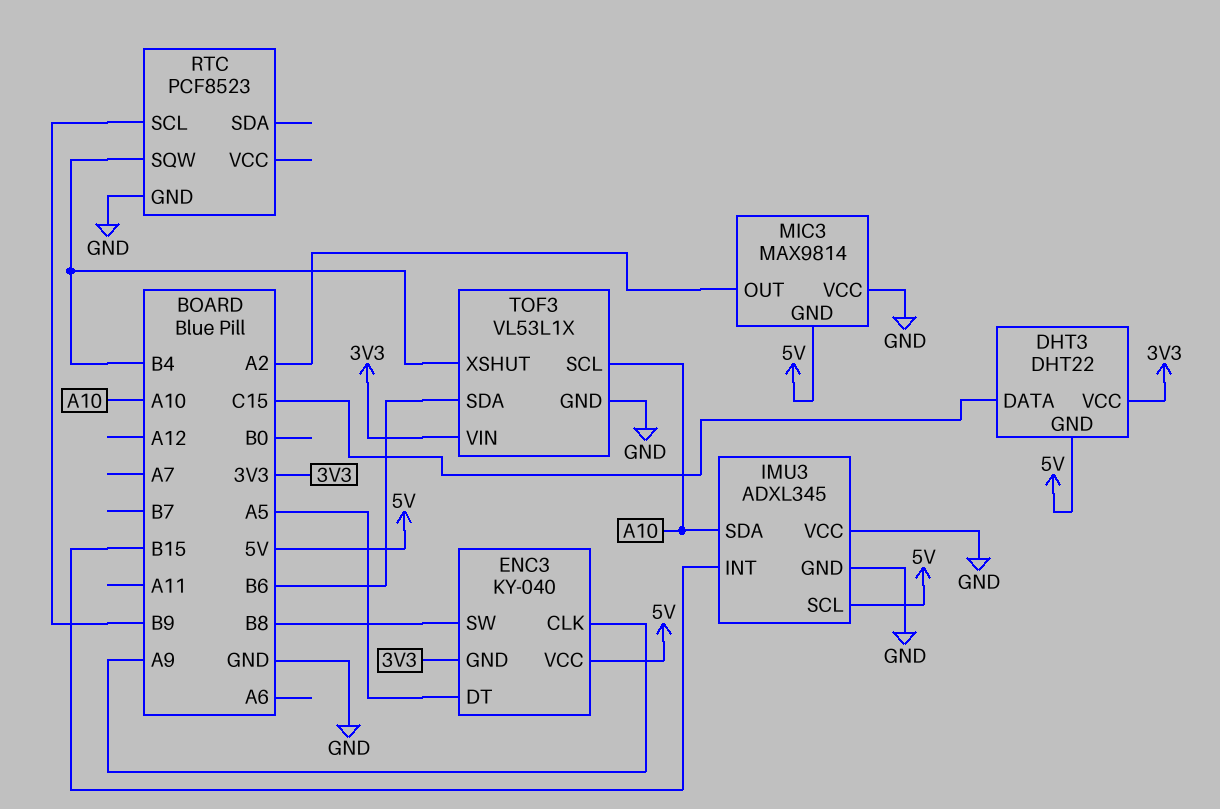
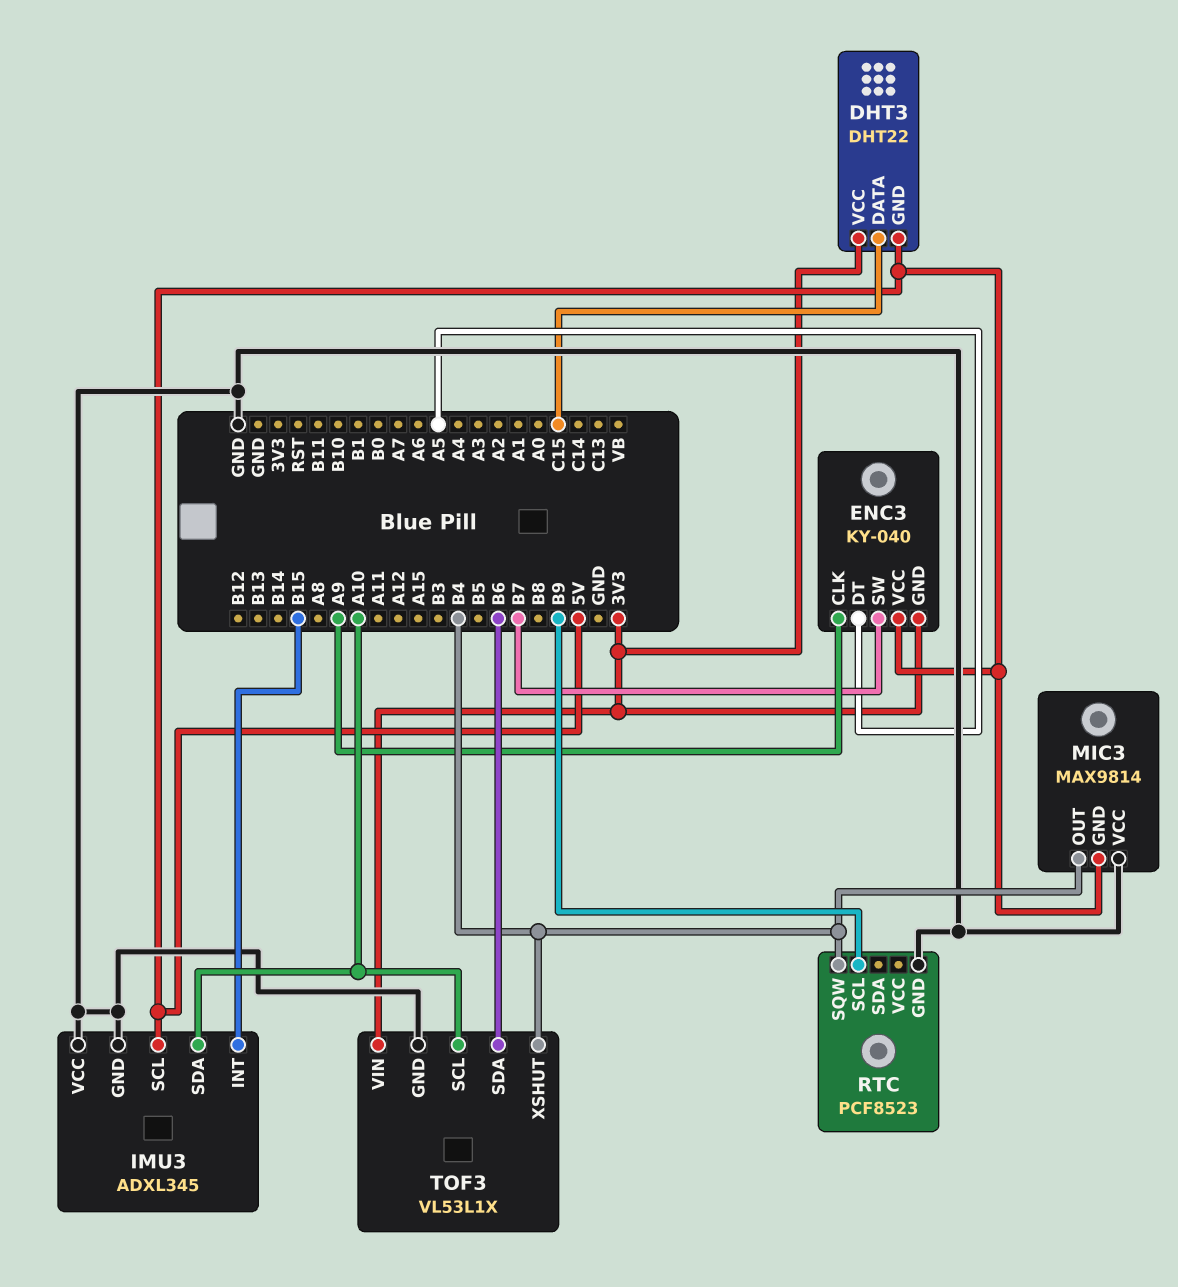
ENC3 pin SW: B8 -> B7
MIC3 pin OUT: A2 -> B4

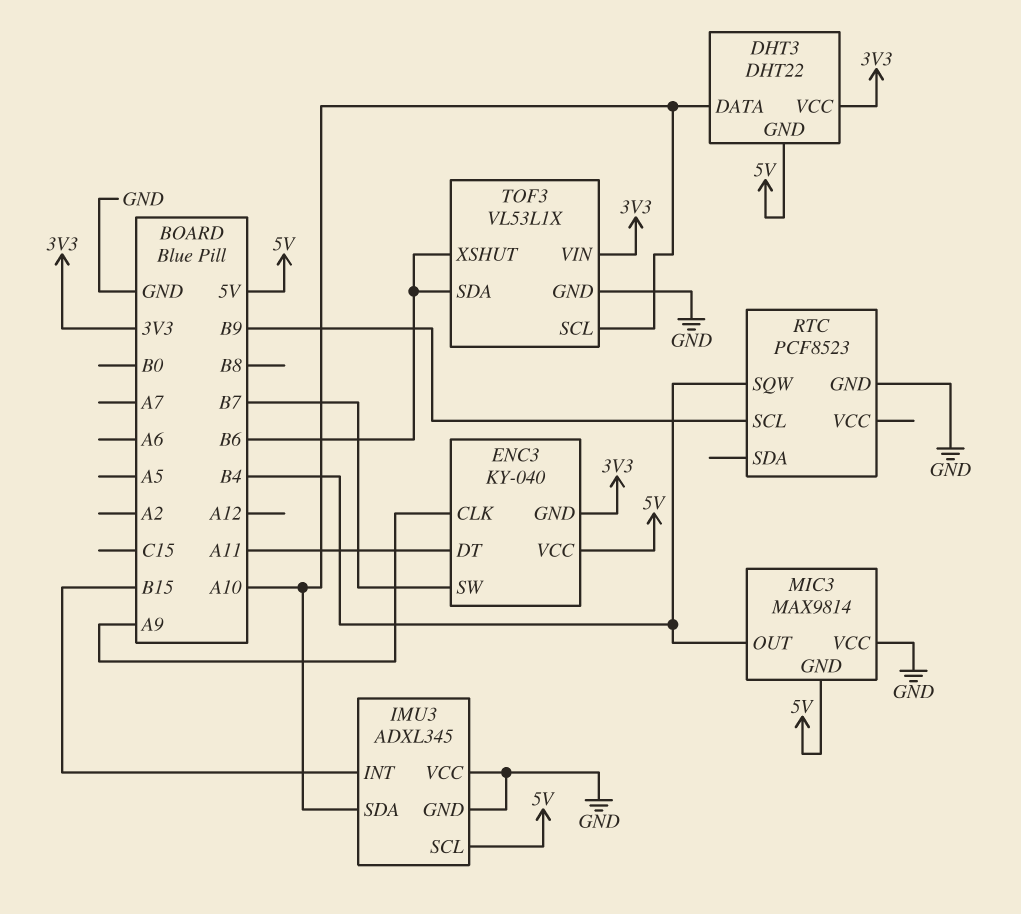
DHT3 pin DATA: C15 -> A10
ENC3 pin DT: A5 -> A11
TOF3 pin XSHUT: B4 -> B6

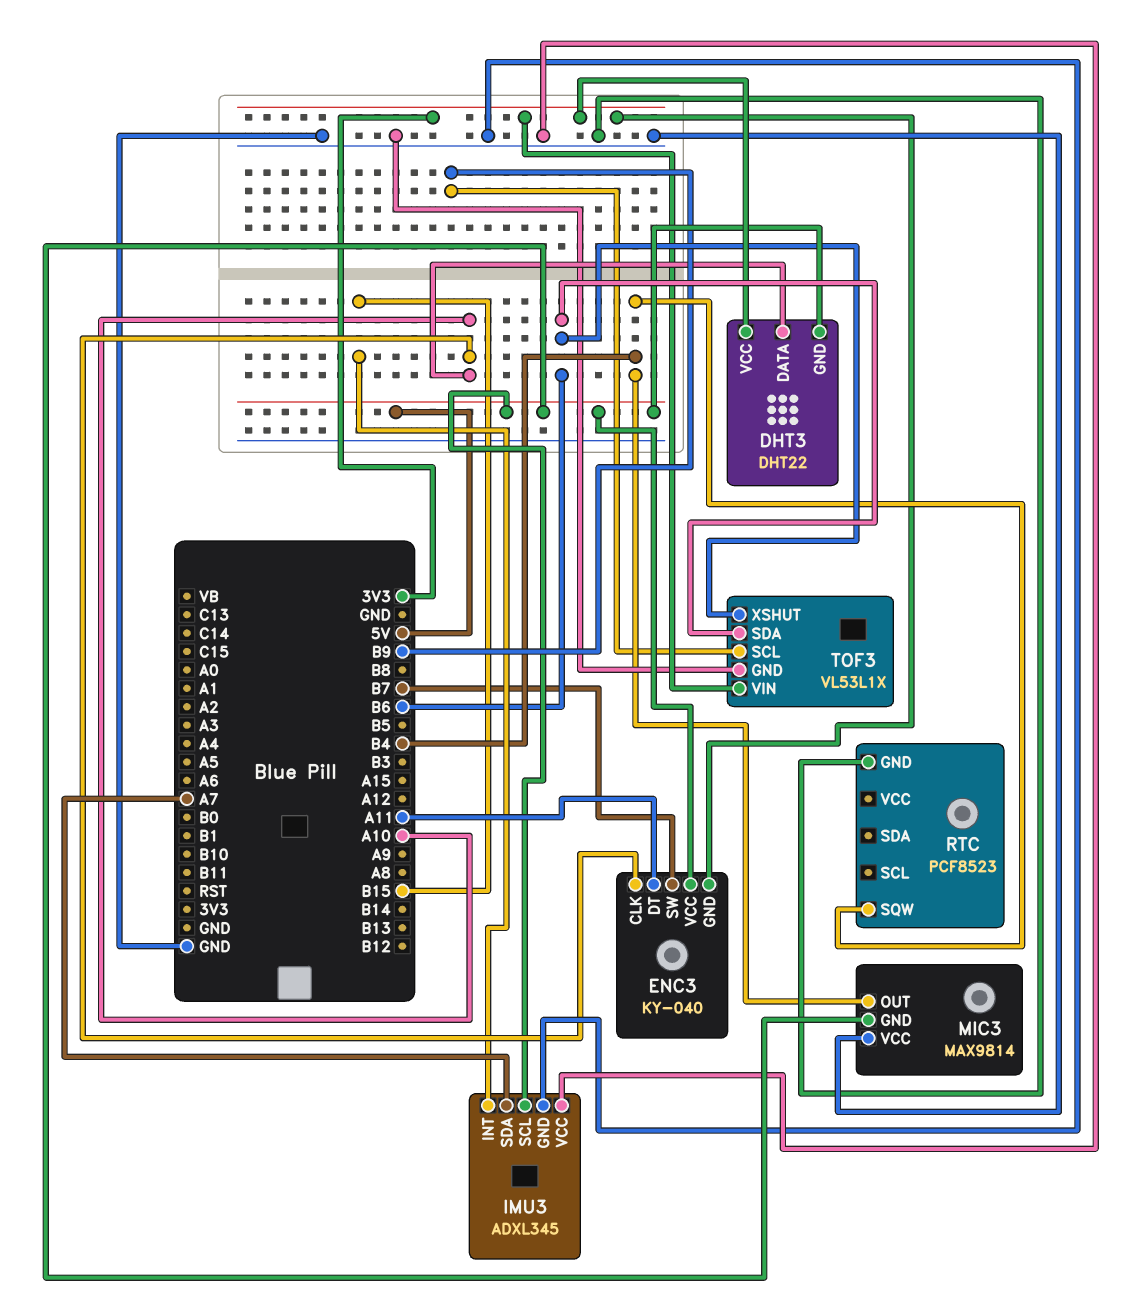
ENC3 pin CLK: A9 -> A10
IMU3 pin SDA: A10 -> A7
RTC pin SCL: B9 -> none
TOF3 pin SCL: A10 -> B9

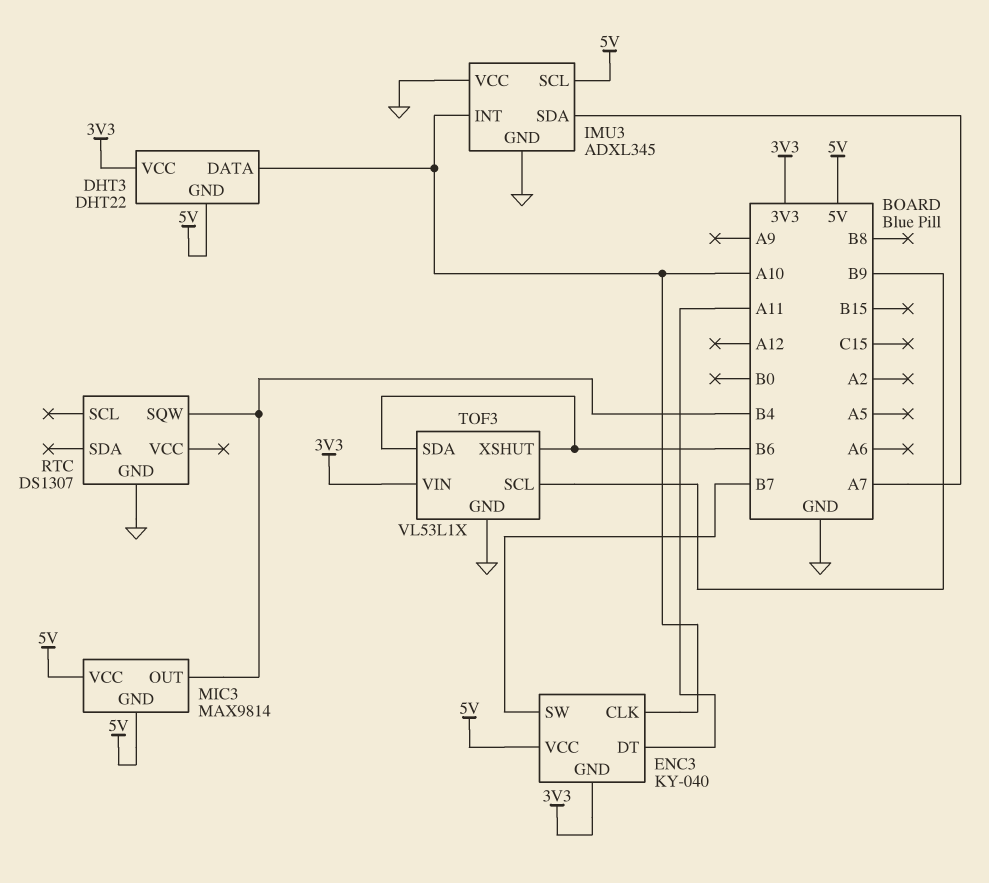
IMU3 pin INT: B15 -> A10
MIC3 pin VCC: GND -> 5V
RTC: PCF8523 -> DS1307

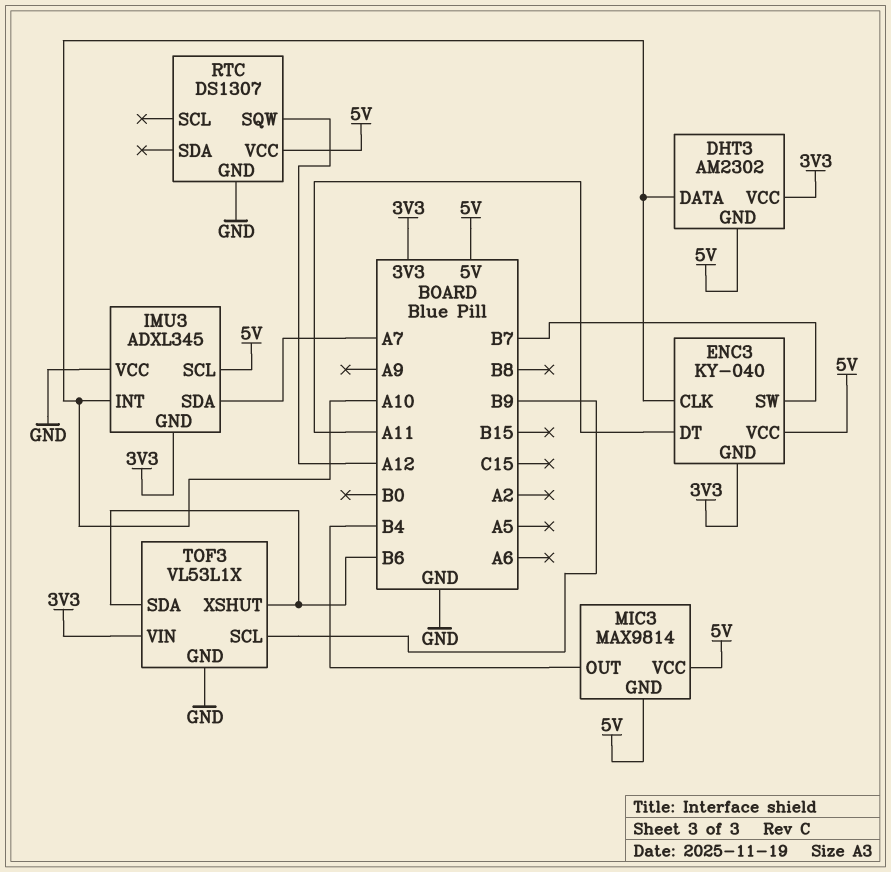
DHT3: DHT22 -> AM2302
IMU3 pin GND: GND -> 3V3
RTC pin SQW: B4 -> A12
RTC pin VCC: none -> 5V

